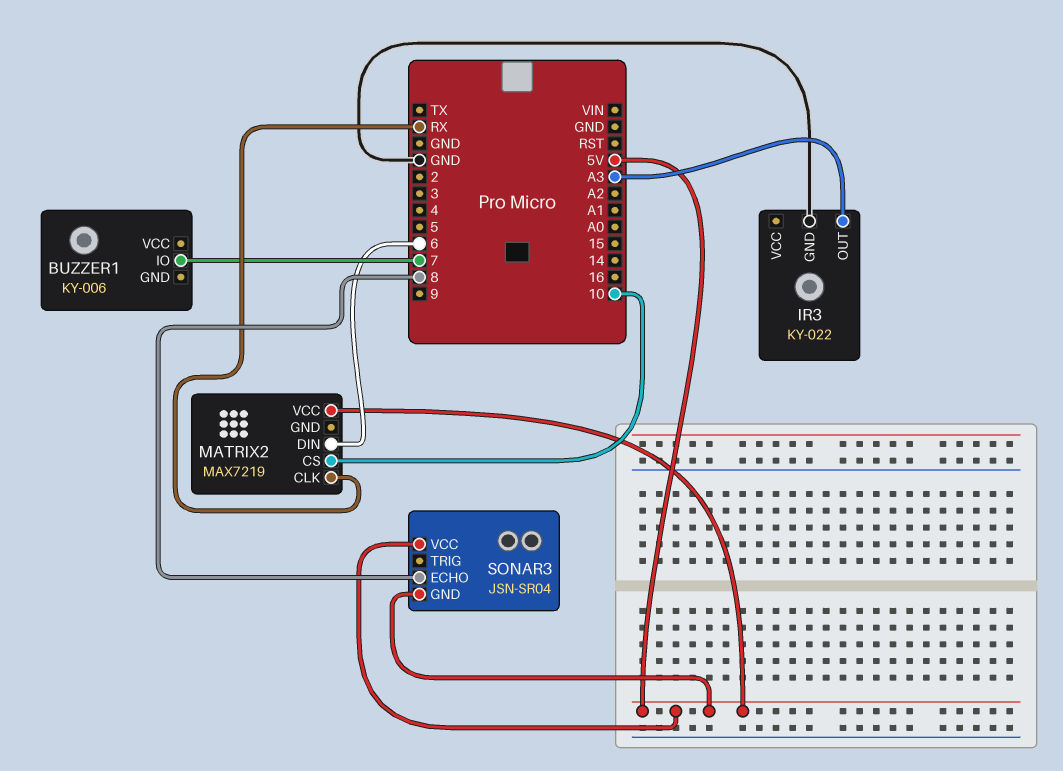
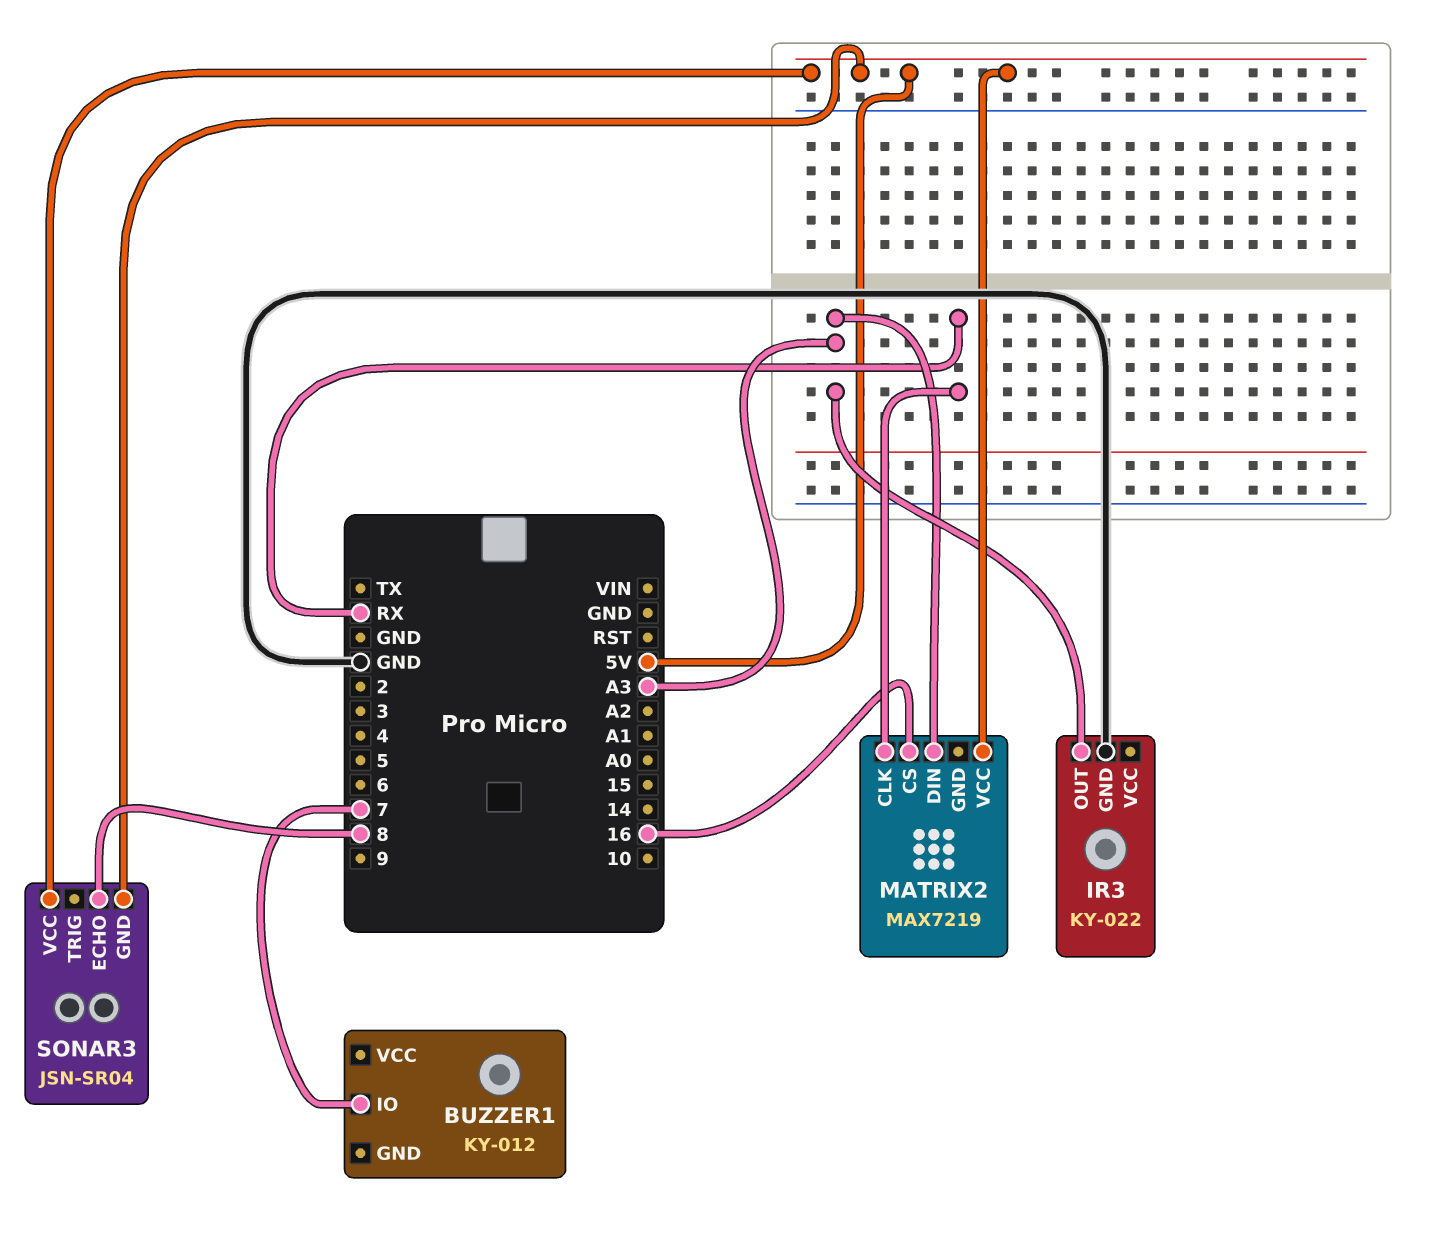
BUZZER1: KY-006 -> KY-012
MATRIX2 pin CS: 10 -> 16
MATRIX2 pin DIN: 6 -> A3

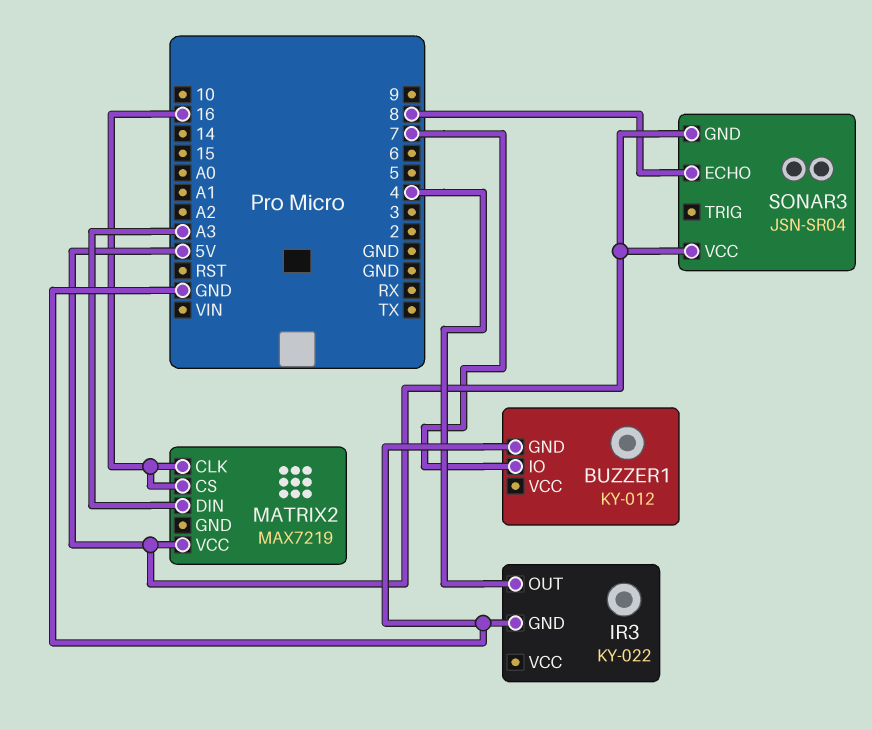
BUZZER1 pin GND: none -> GND
IR3 pin OUT: A3 -> 4
MATRIX2 pin CLK: RX -> 16

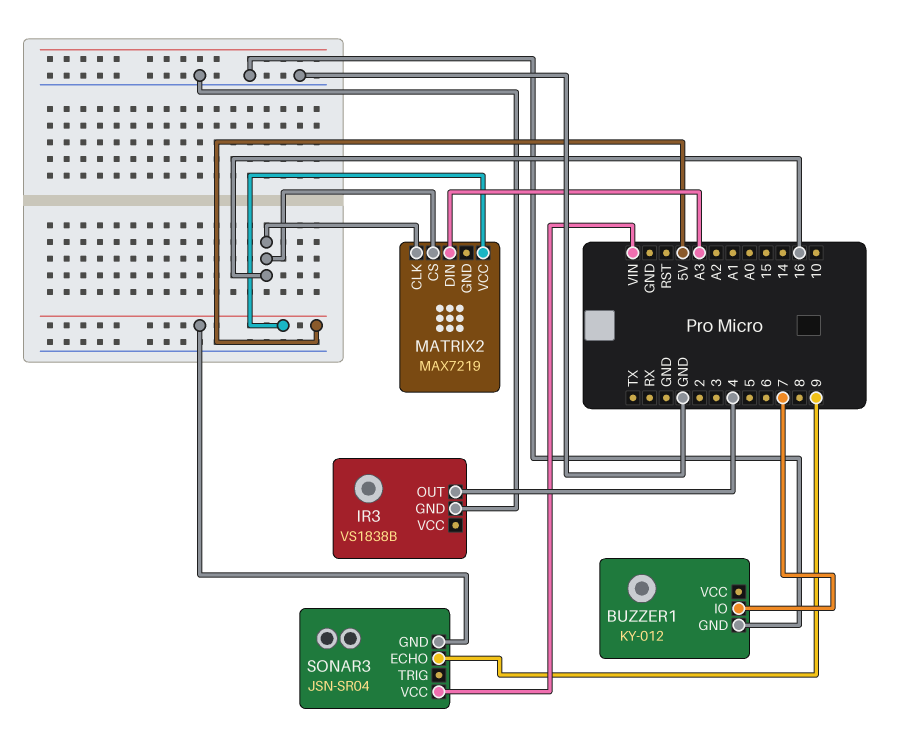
IR3: KY-022 -> VS1838B
SONAR3 pin ECHO: 8 -> 9
SONAR3 pin VCC: 5V -> VIN

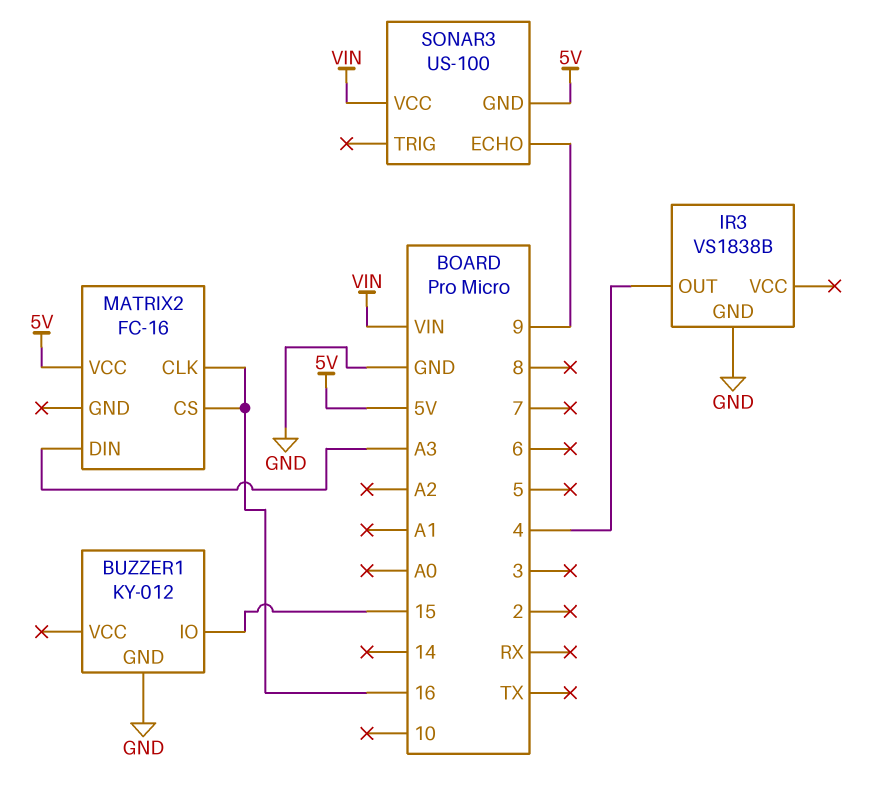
BUZZER1 pin IO: 7 -> 15
MATRIX2: MAX7219 -> FC-16
SONAR3: JSN-SR04 -> US-100

